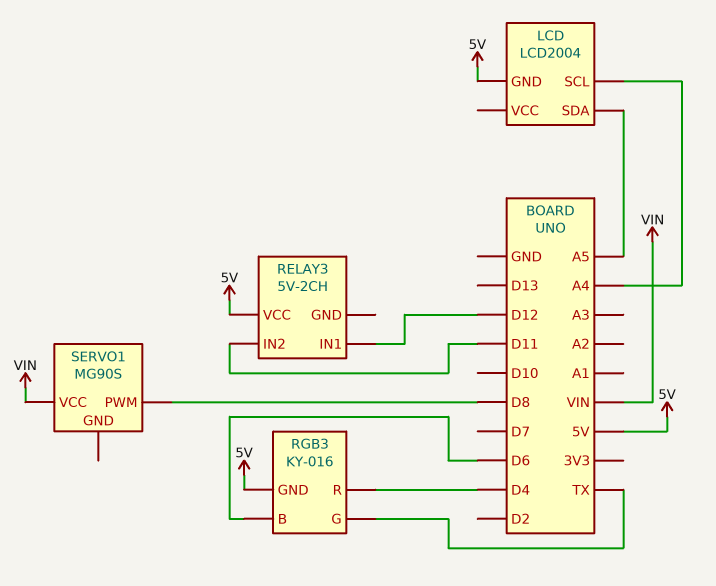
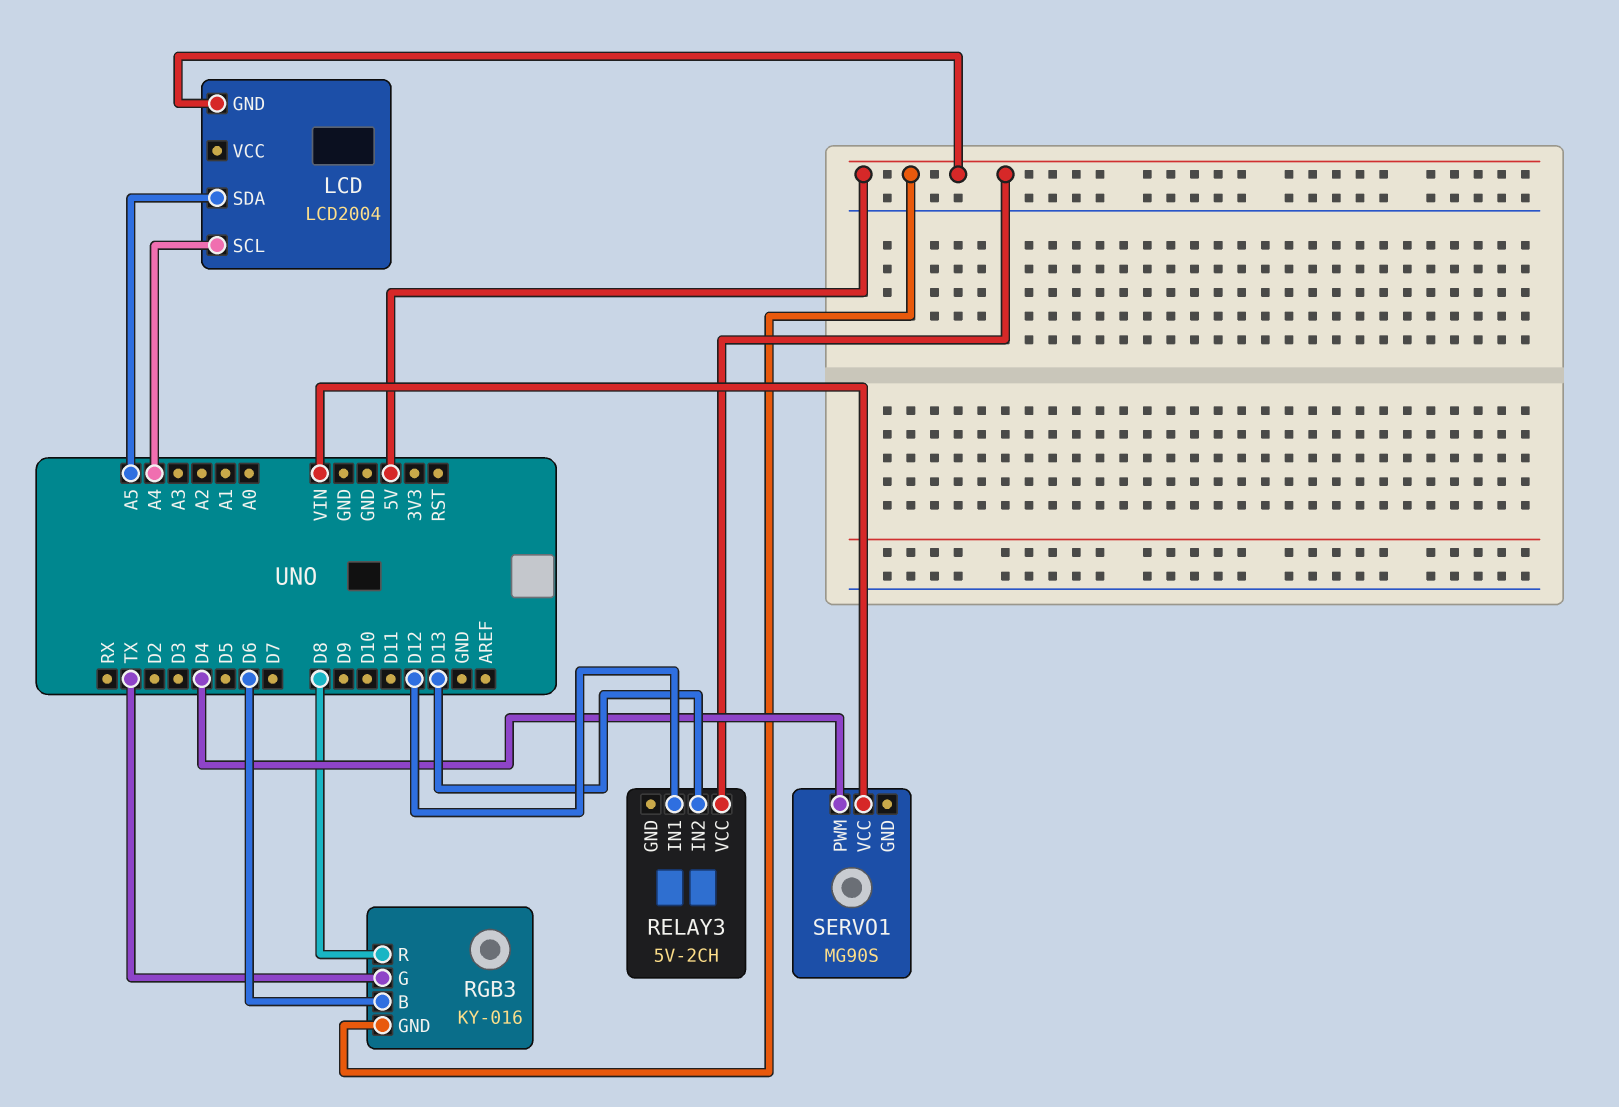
RELAY3 pin IN2: D11 -> D13
RGB3 pin R: D4 -> D8
SERVO1 pin PWM: D8 -> D4

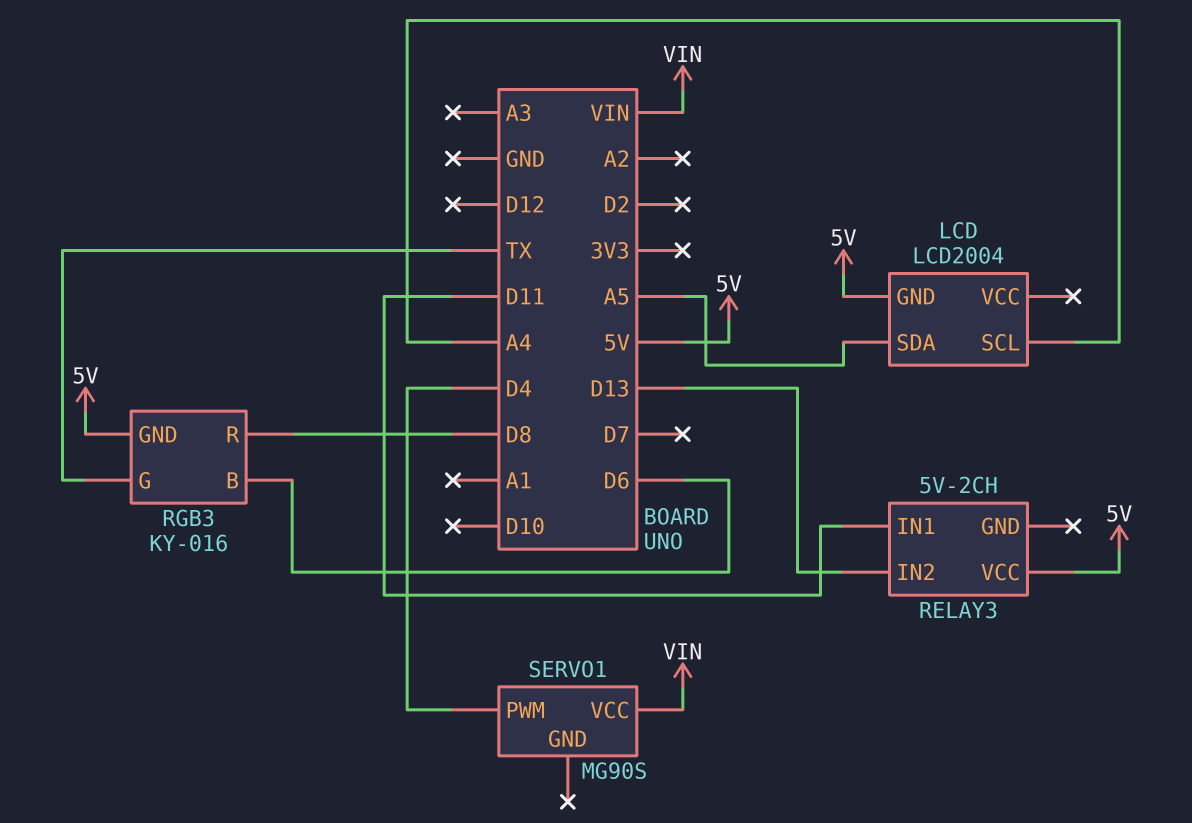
RELAY3 pin IN1: D12 -> D11

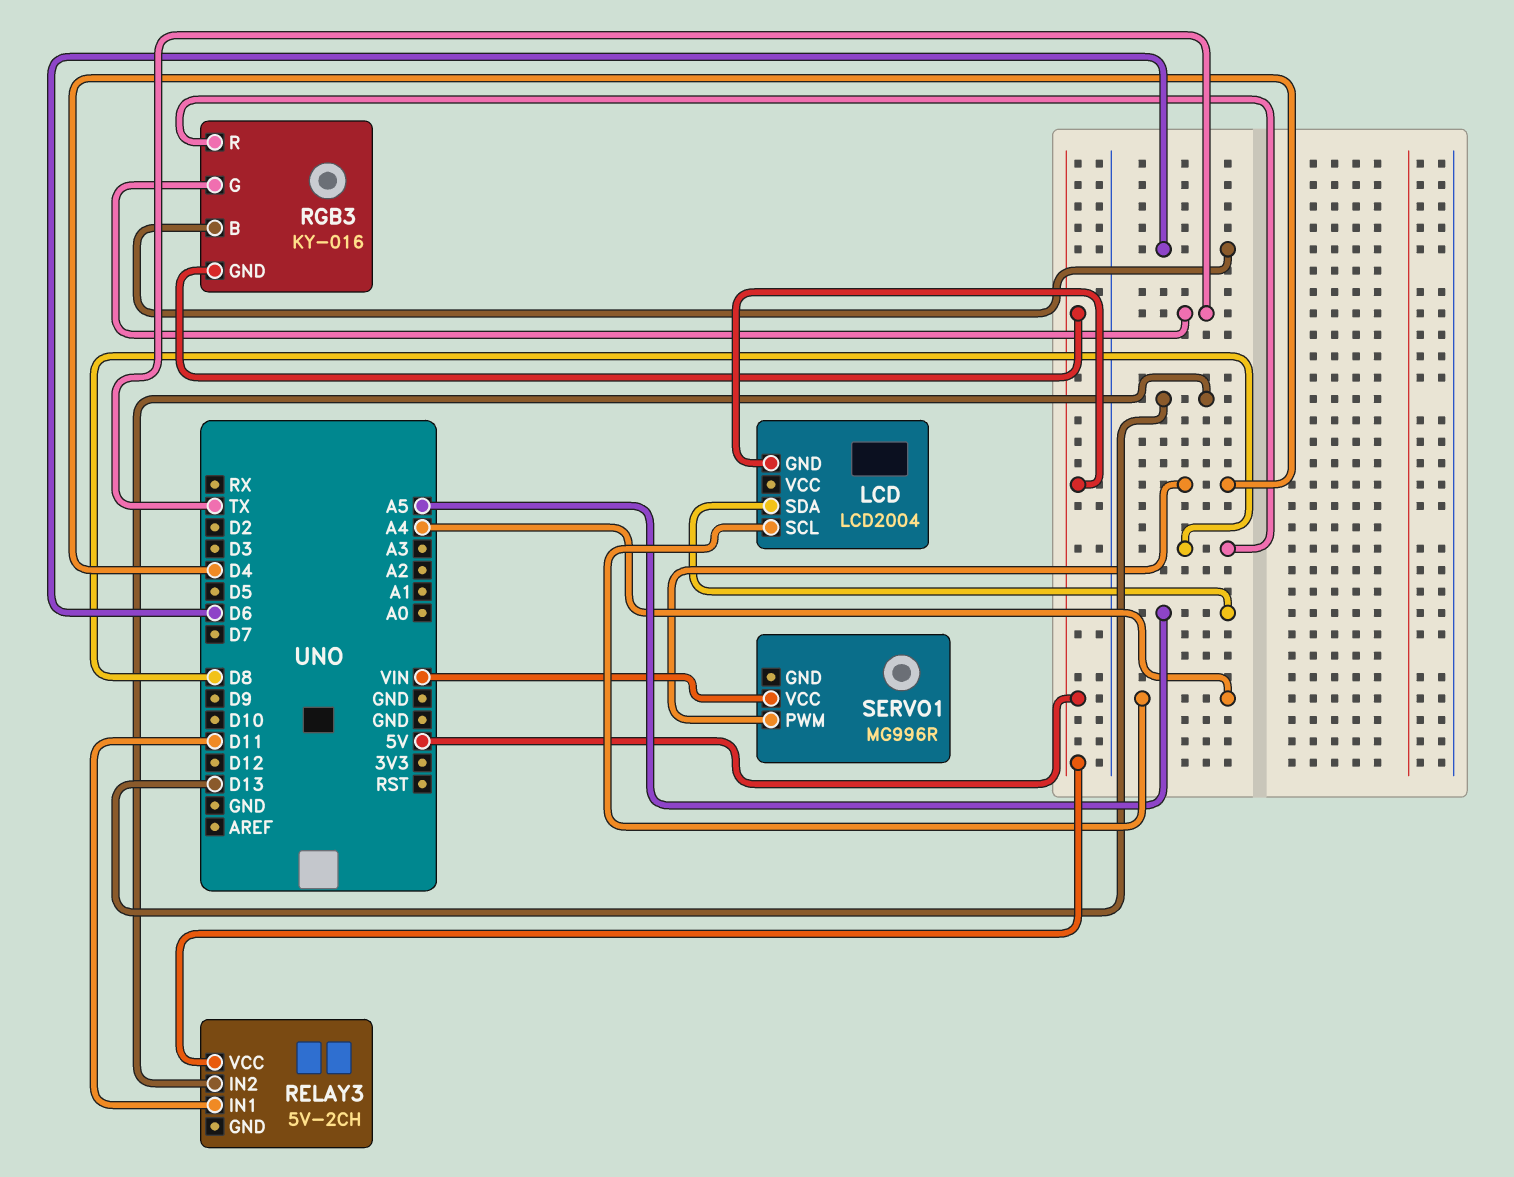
SERVO1: MG90S -> MG996R

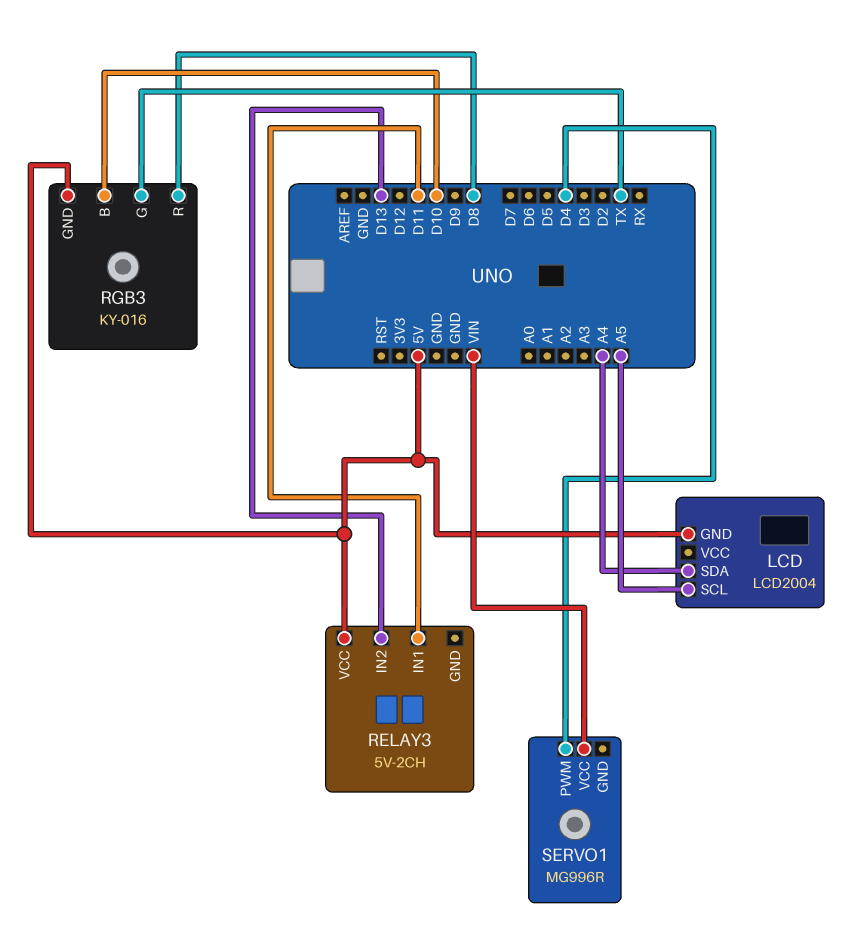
LCD pin SCL: A4 -> A5
LCD pin SDA: A5 -> A4
RGB3 pin B: D6 -> D10

